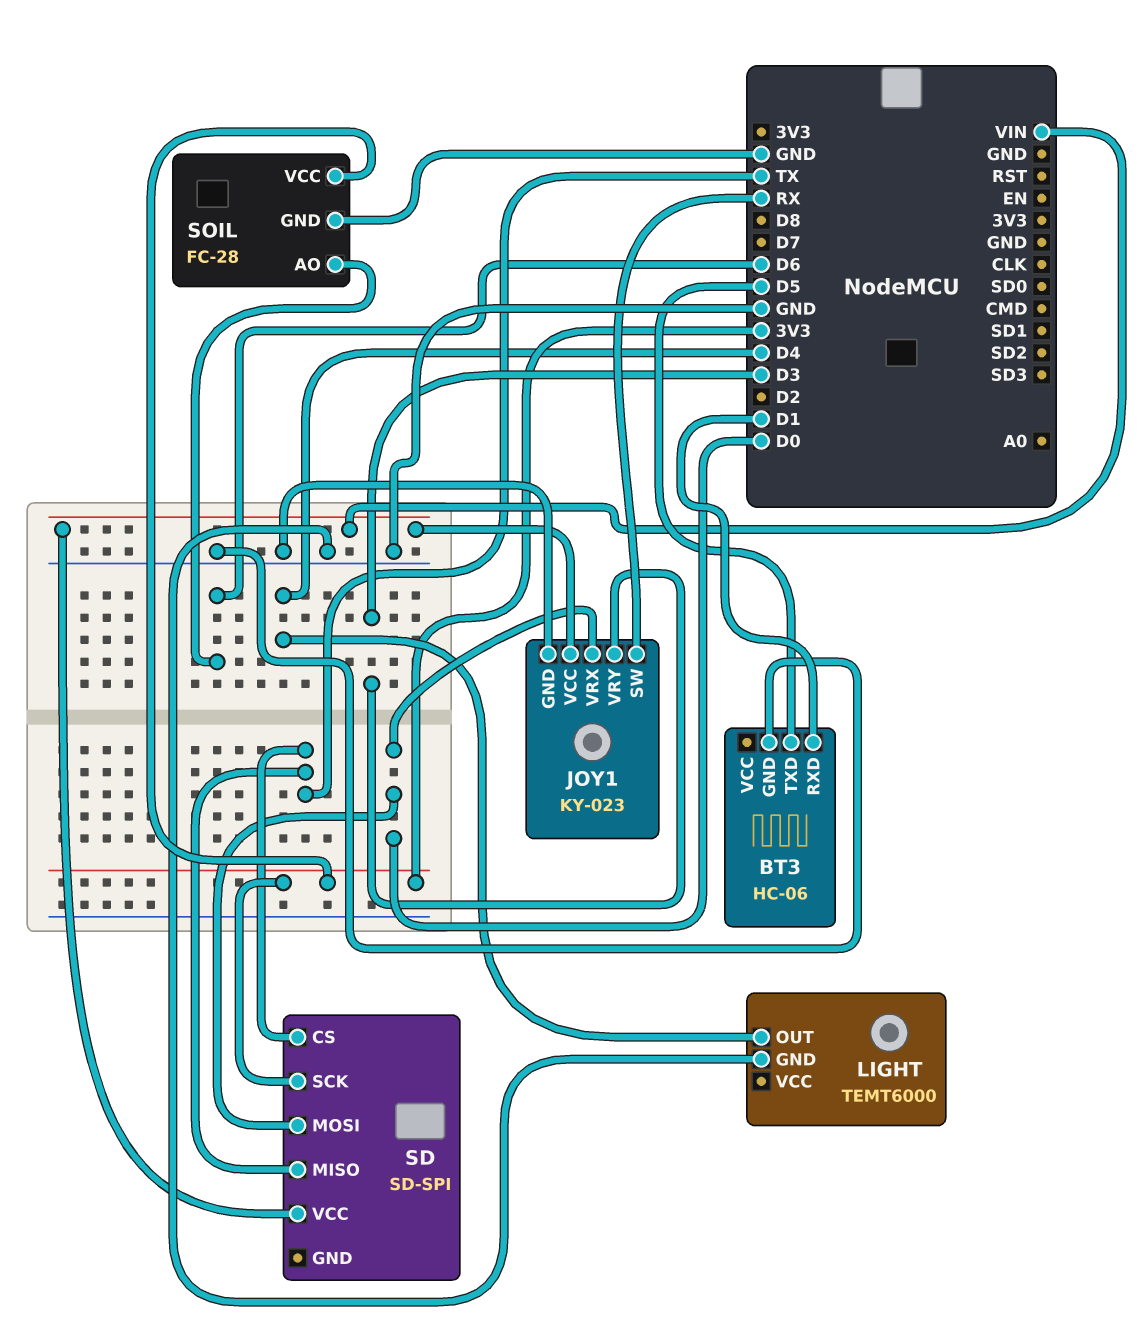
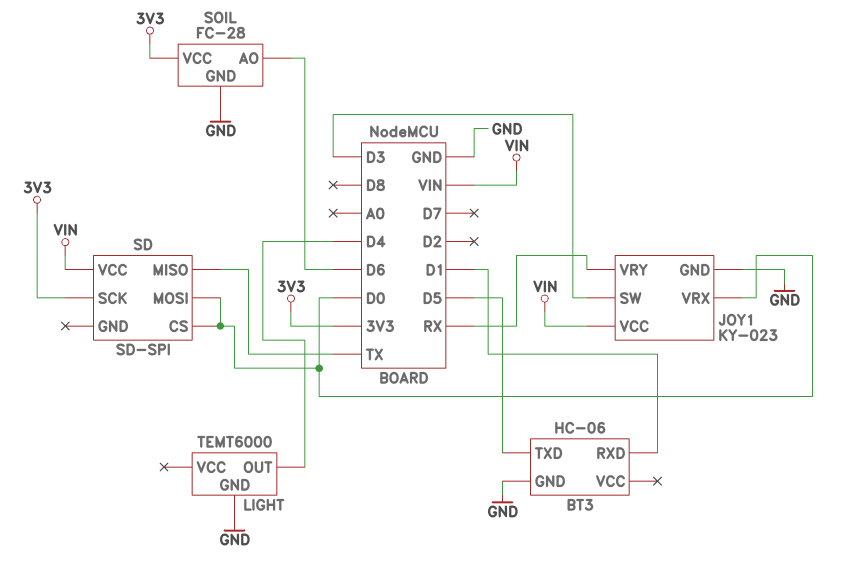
JOY1 pin SW: RX -> D3
JOY1 pin VRY: D3 -> RX
SD pin CS: TX -> D0

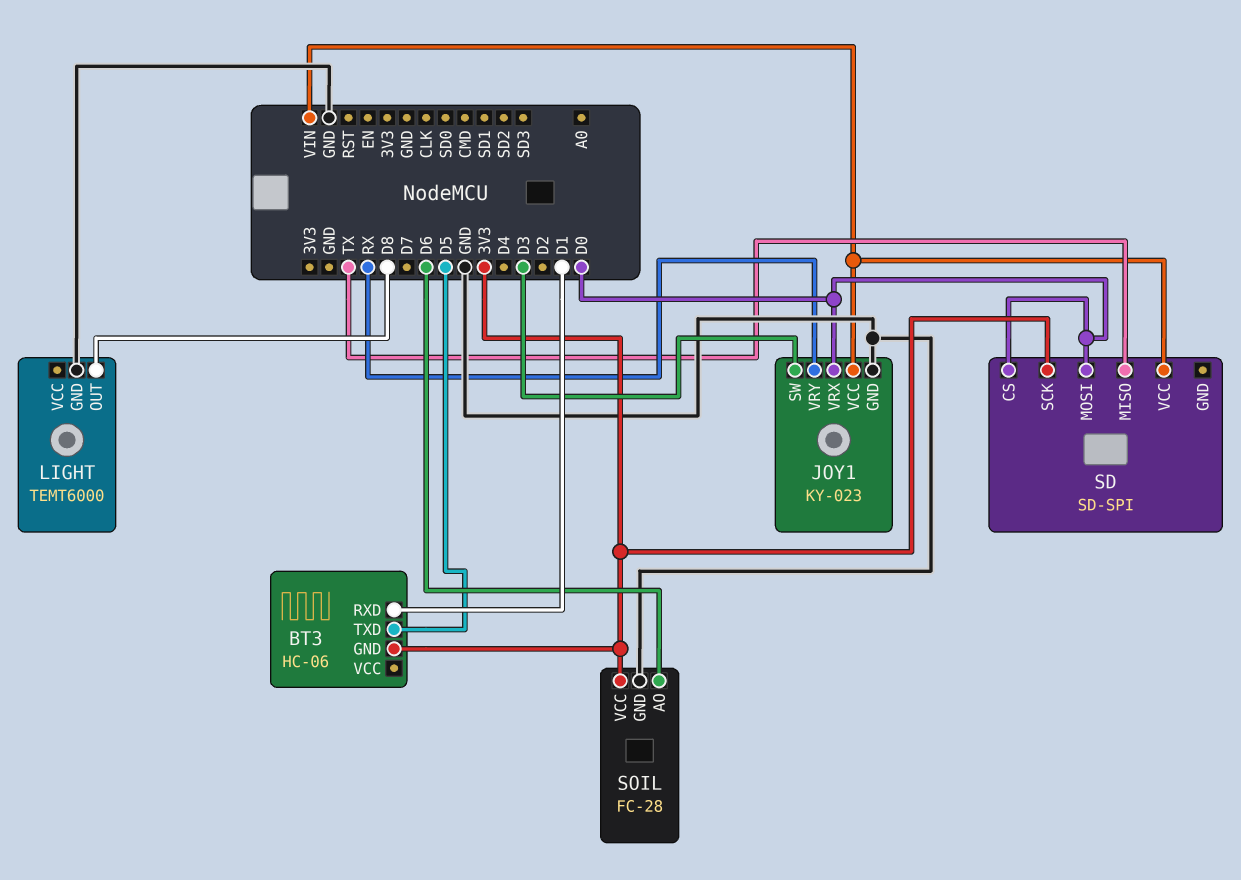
BT3 pin GND: GND -> 3V3
LIGHT pin OUT: D4 -> D8

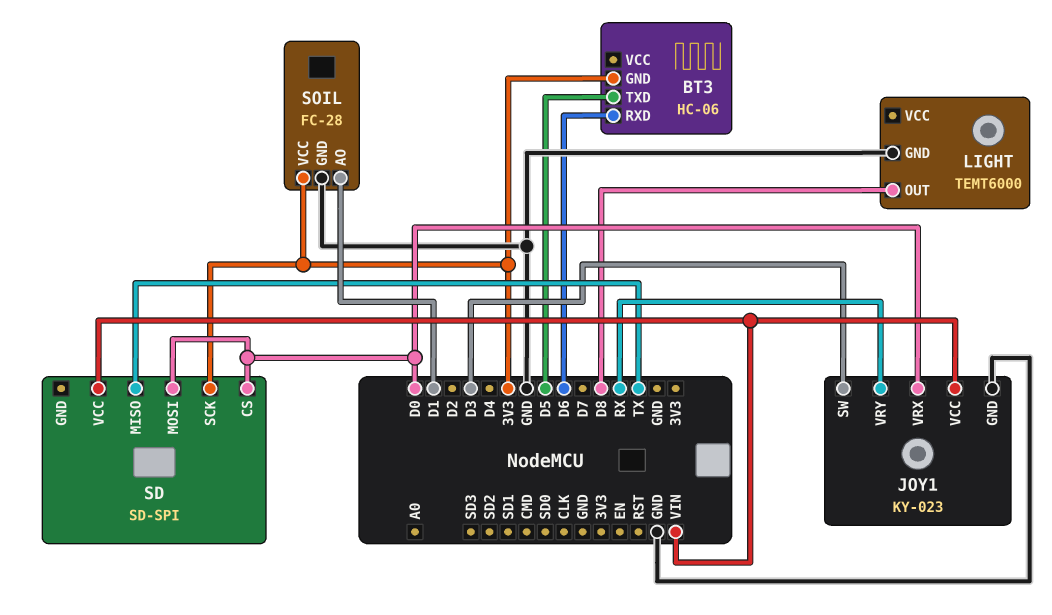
BT3 pin RXD: D1 -> D6
SOIL pin AO: D6 -> D1

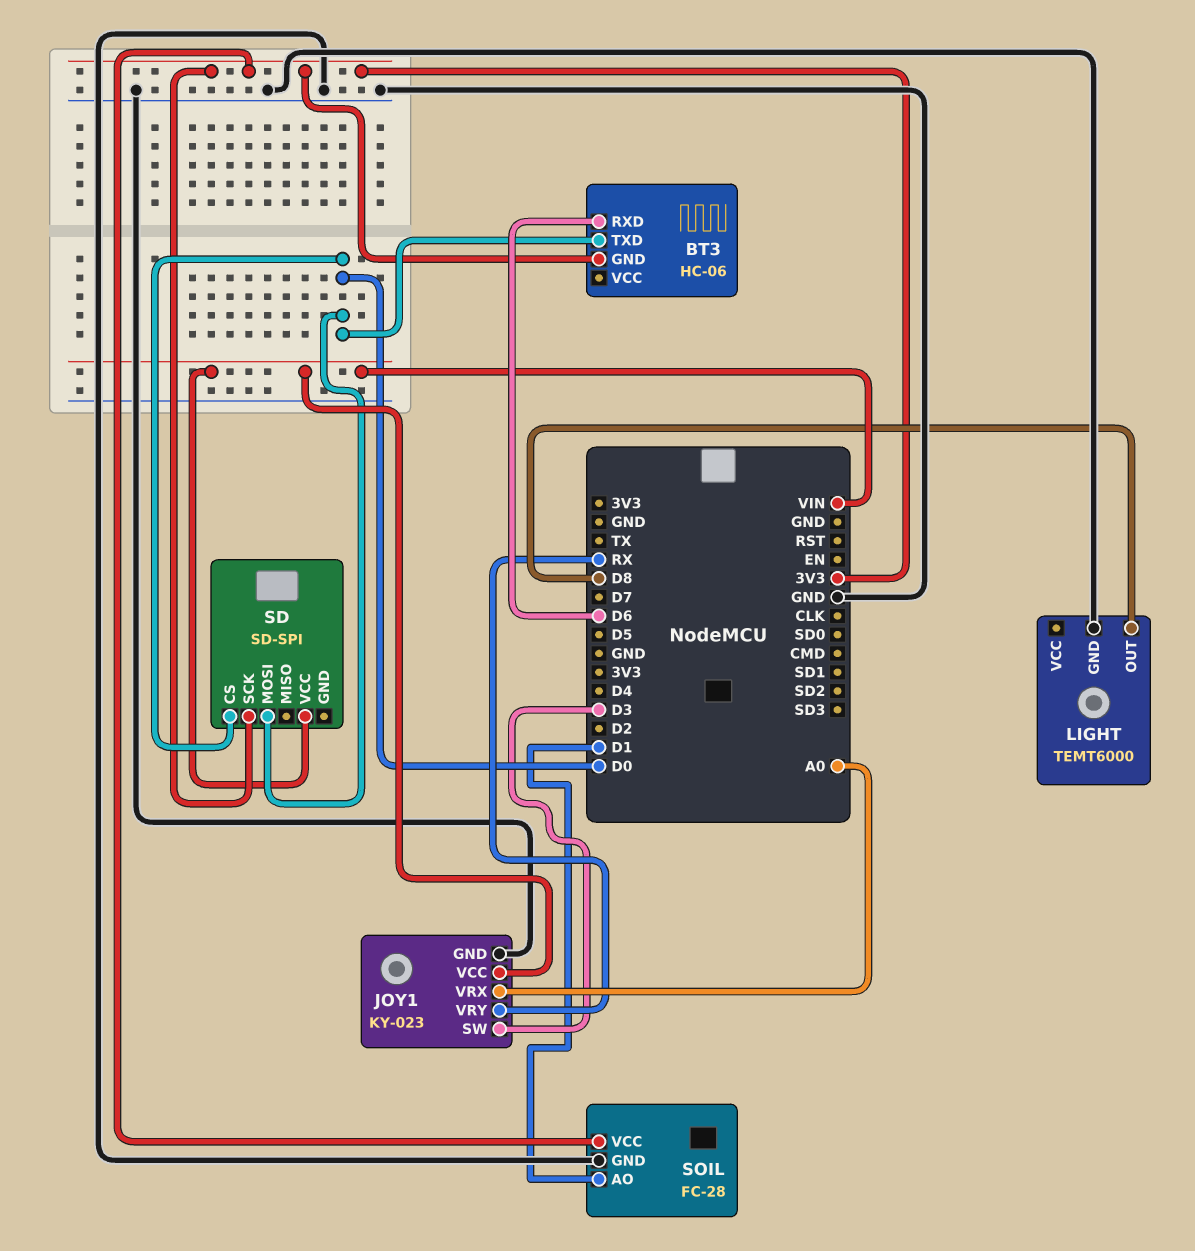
BT3 pin TXD: D5 -> D0
JOY1 pin VRX: D0 -> A0
SD pin MISO: TX -> none

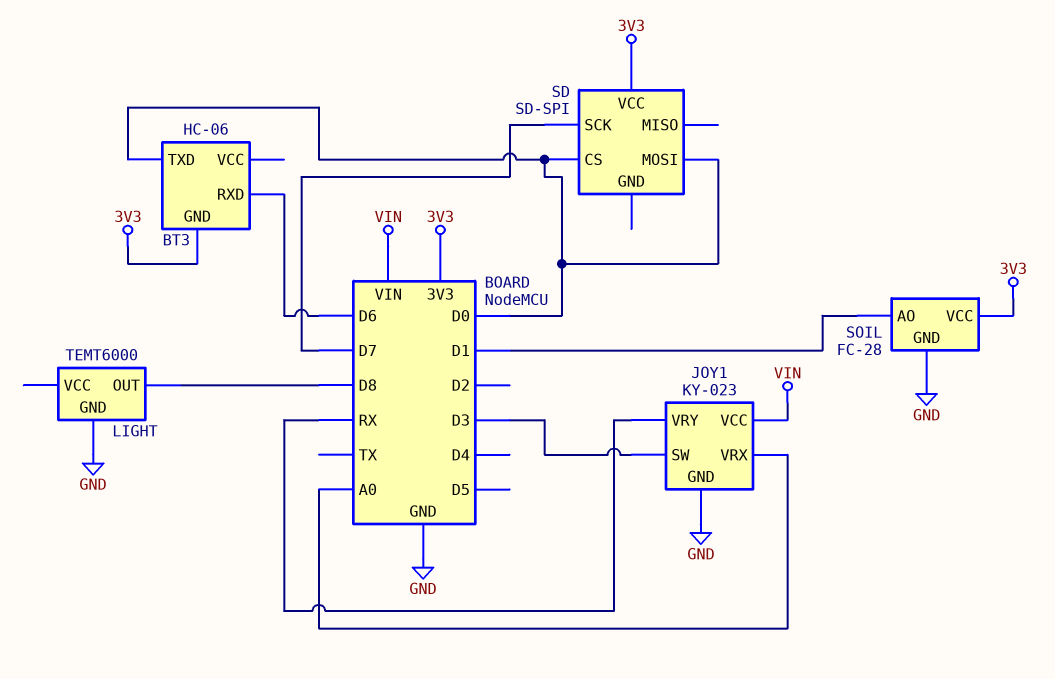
SD pin SCK: 3V3 -> D7
SD pin VCC: VIN -> 3V3

